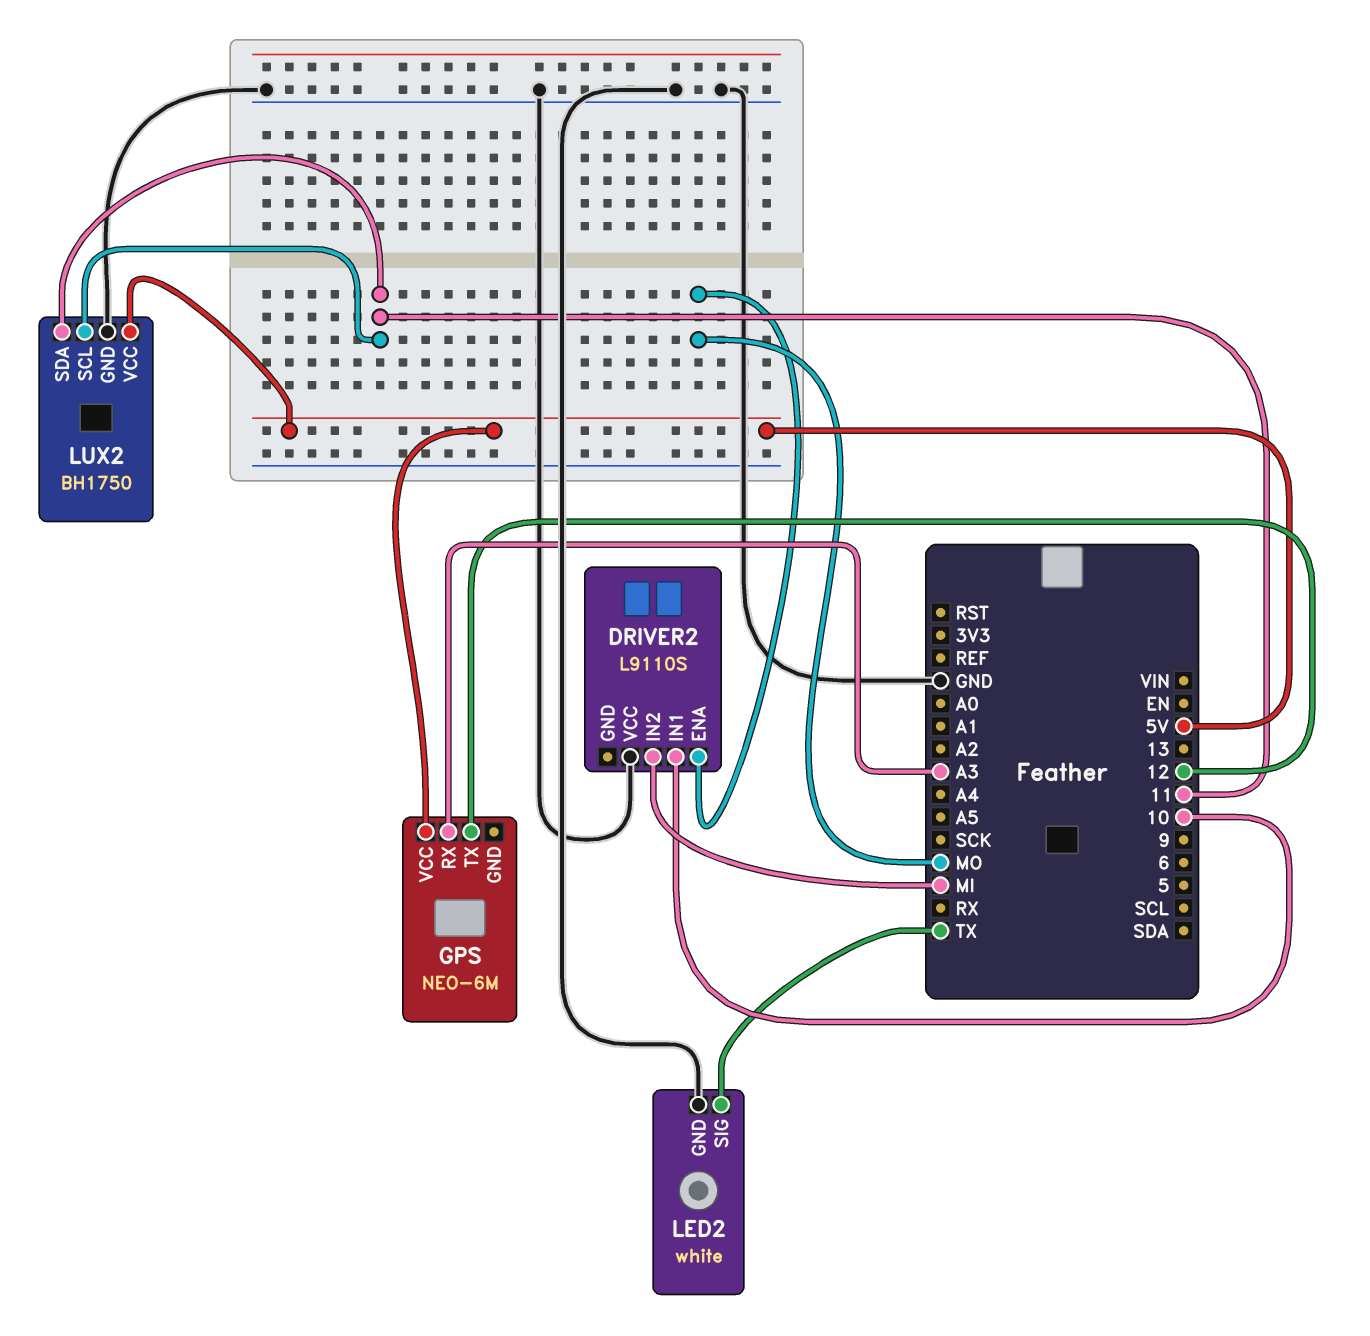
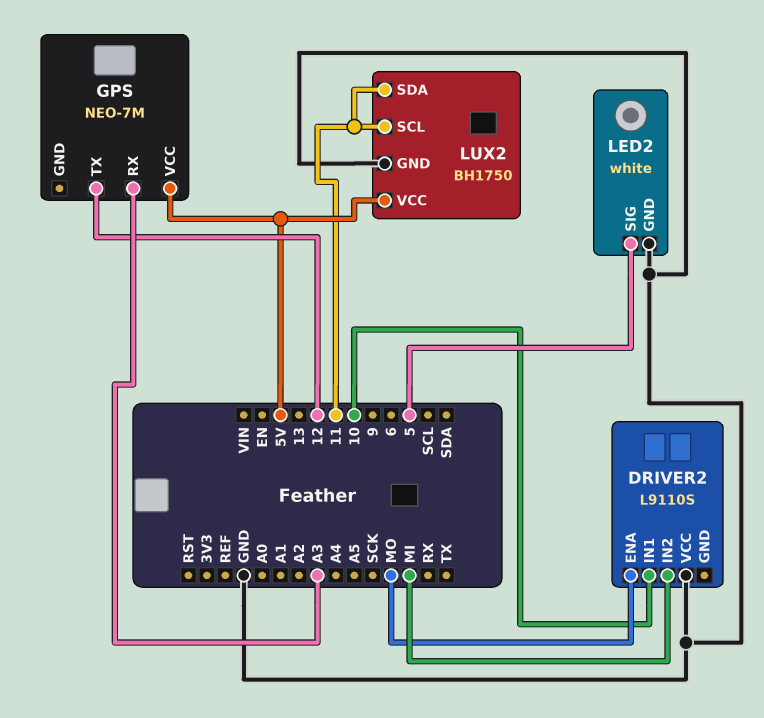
GPS: NEO-6M -> NEO-7M
LED2 pin SIG: TX -> 5

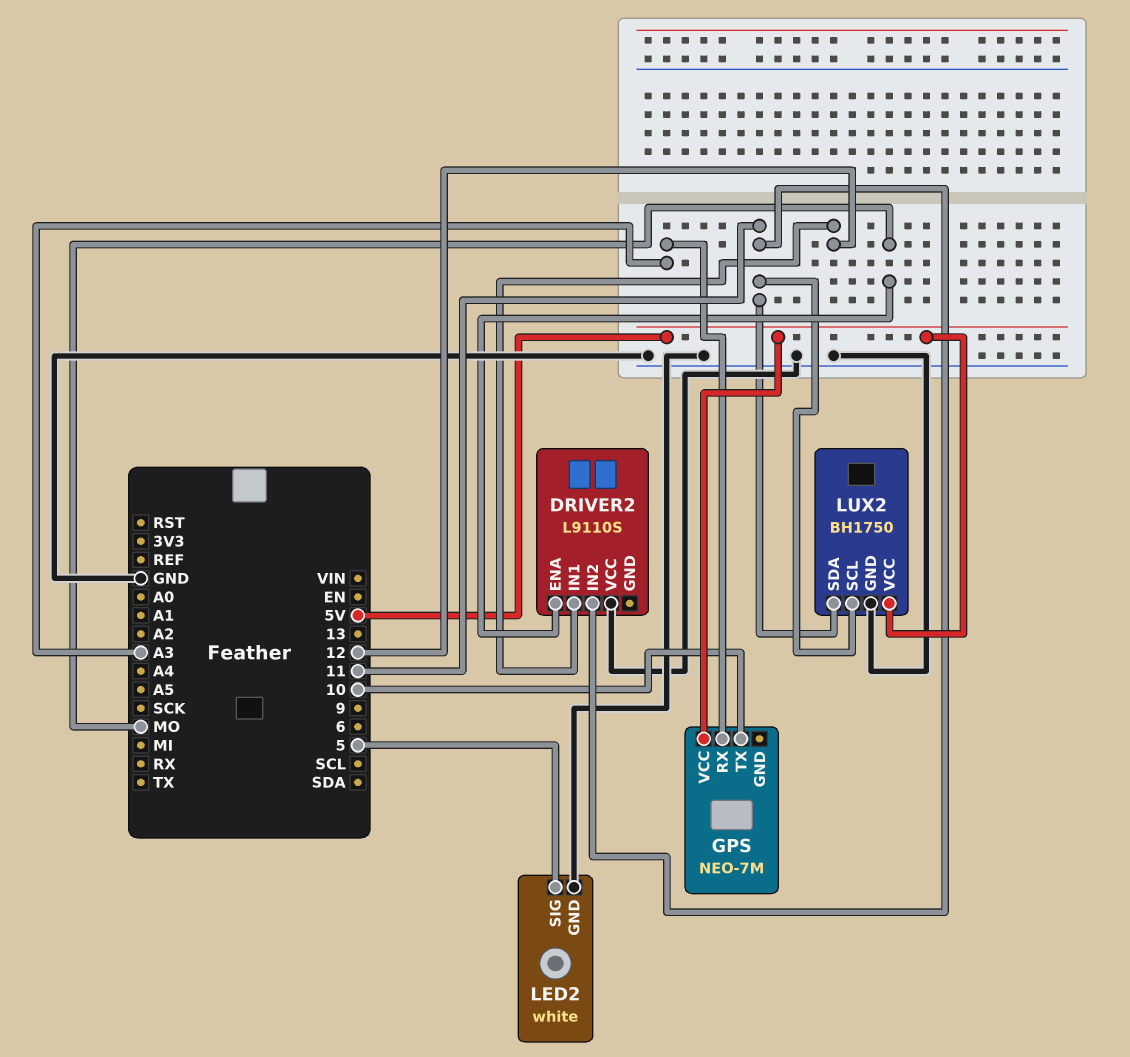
DRIVER2 pin IN1: 10 -> 12
DRIVER2 pin IN2: MI -> 11
GPS pin TX: 12 -> 10

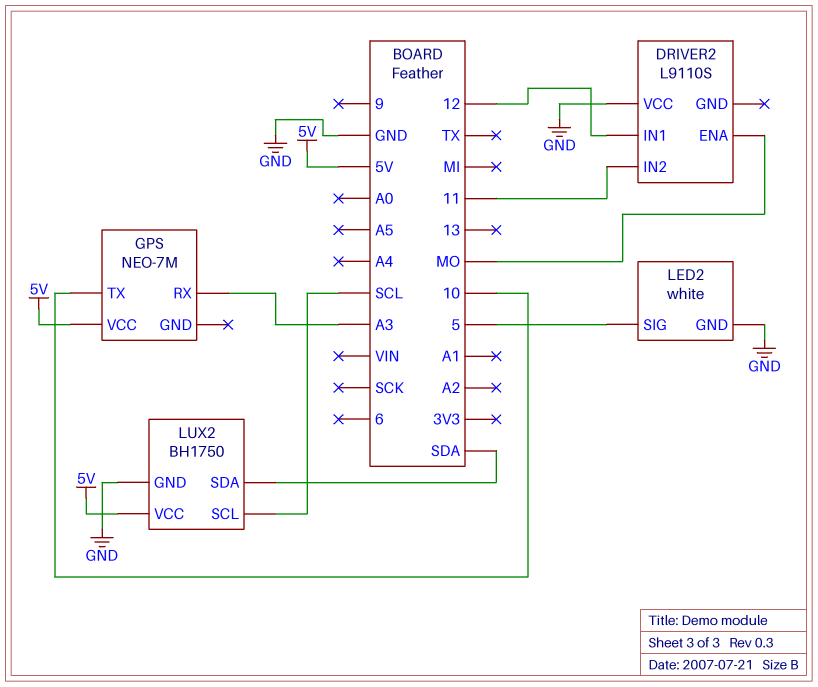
LUX2 pin SCL: 11 -> SCL
LUX2 pin SDA: 11 -> SDA

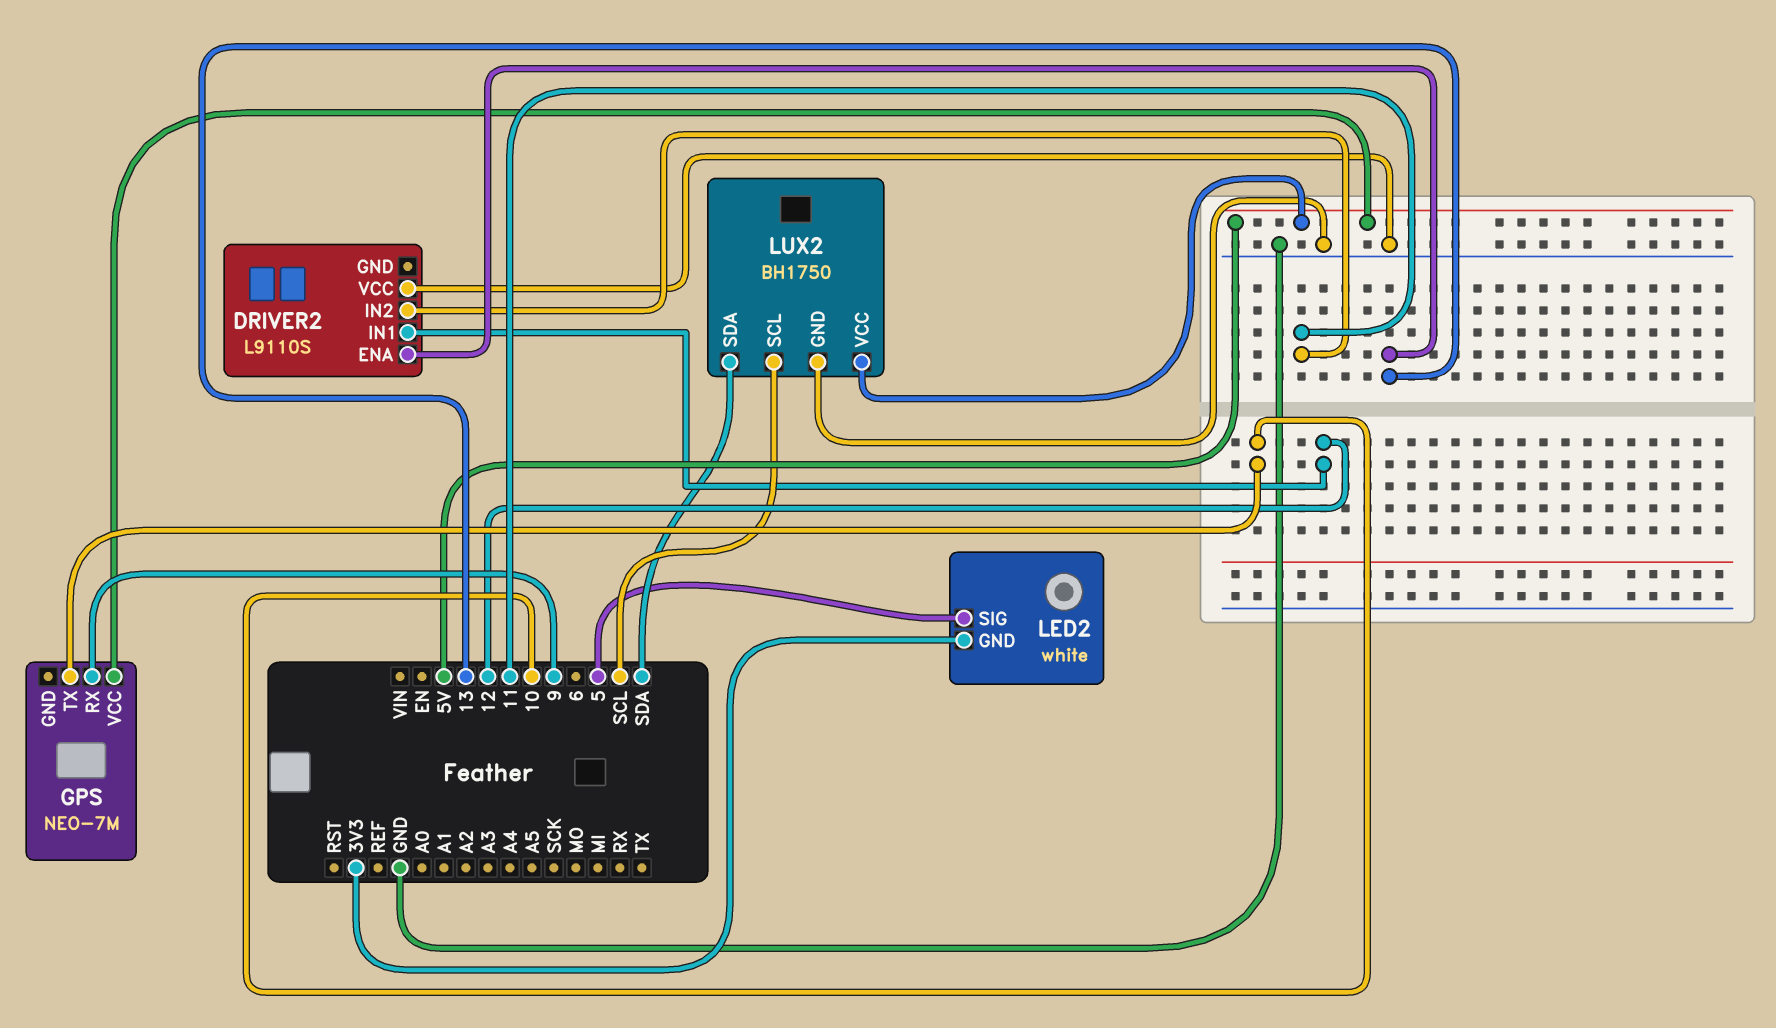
DRIVER2 pin ENA: MO -> 13
GPS pin RX: A3 -> 9
LED2 pin GND: GND -> 3V3

